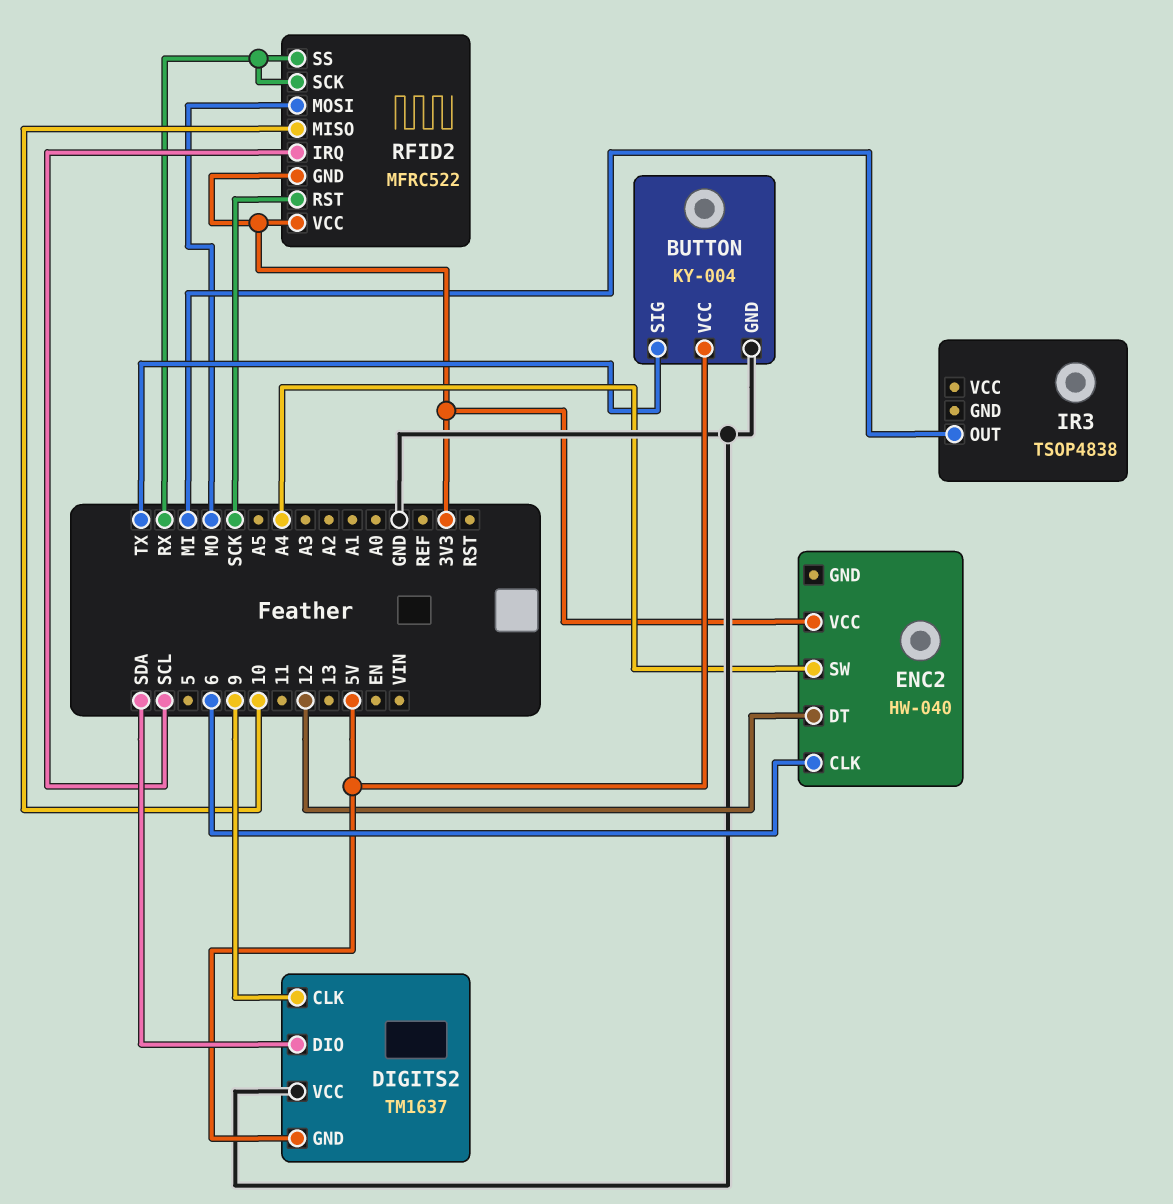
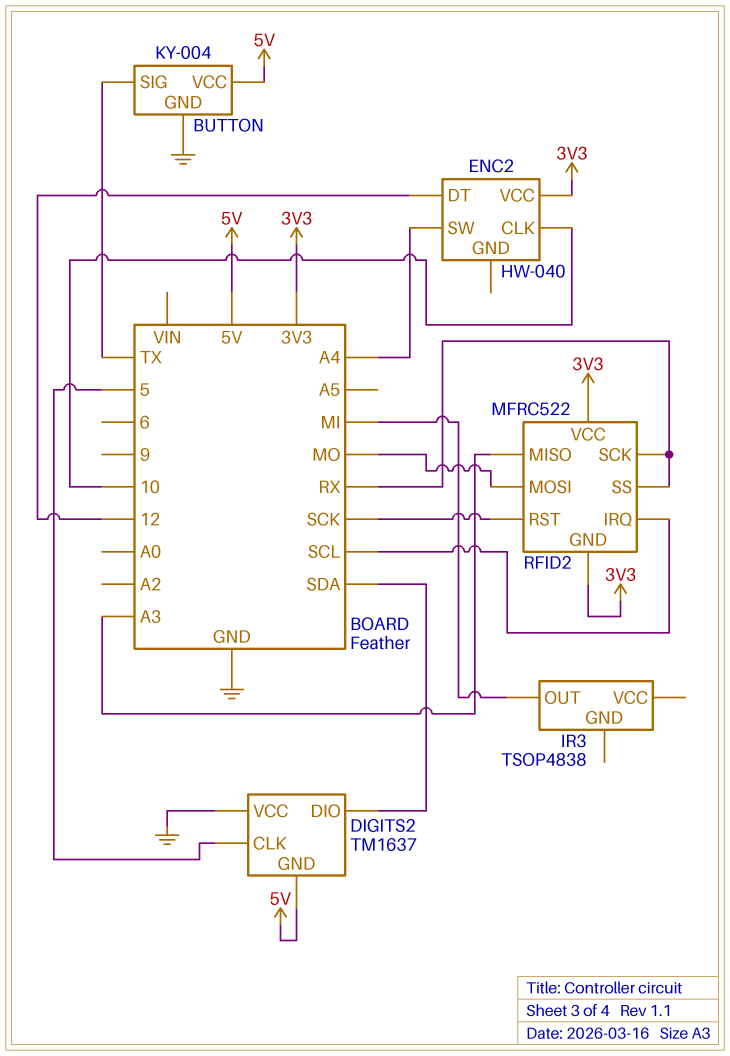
DIGITS2 pin CLK: 9 -> 5
ENC2 pin CLK: 6 -> 10
RFID2 pin MISO: 10 -> A3

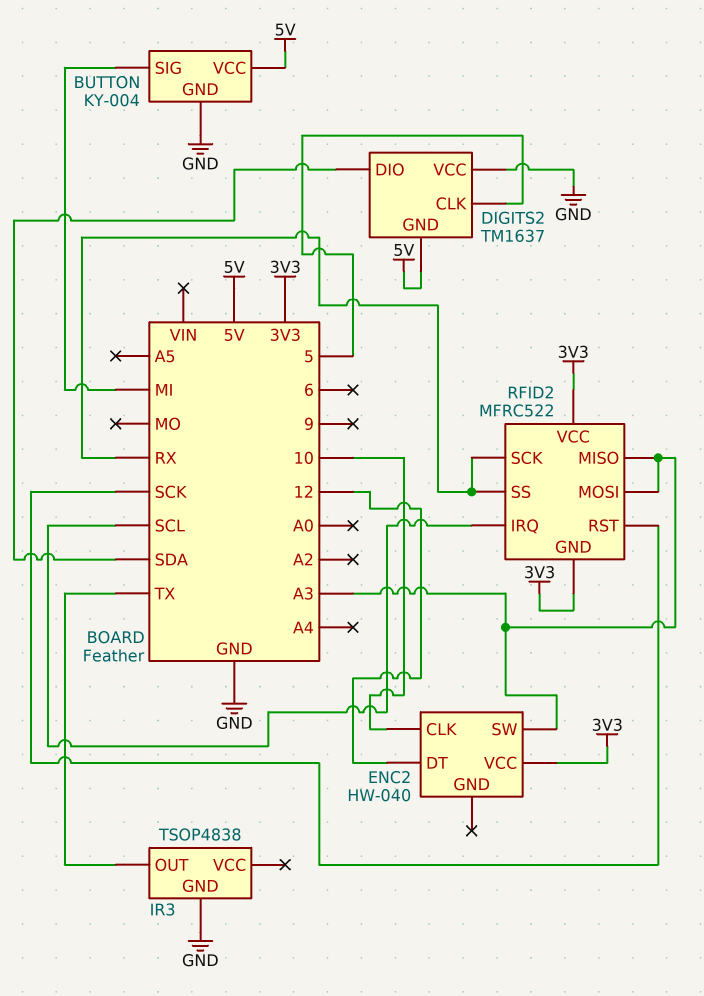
BUTTON pin SIG: TX -> MI
ENC2 pin SW: A4 -> A3
IR3 pin GND: none -> GND
IR3 pin OUT: MI -> TX
RFID2 pin MOSI: MO -> A3

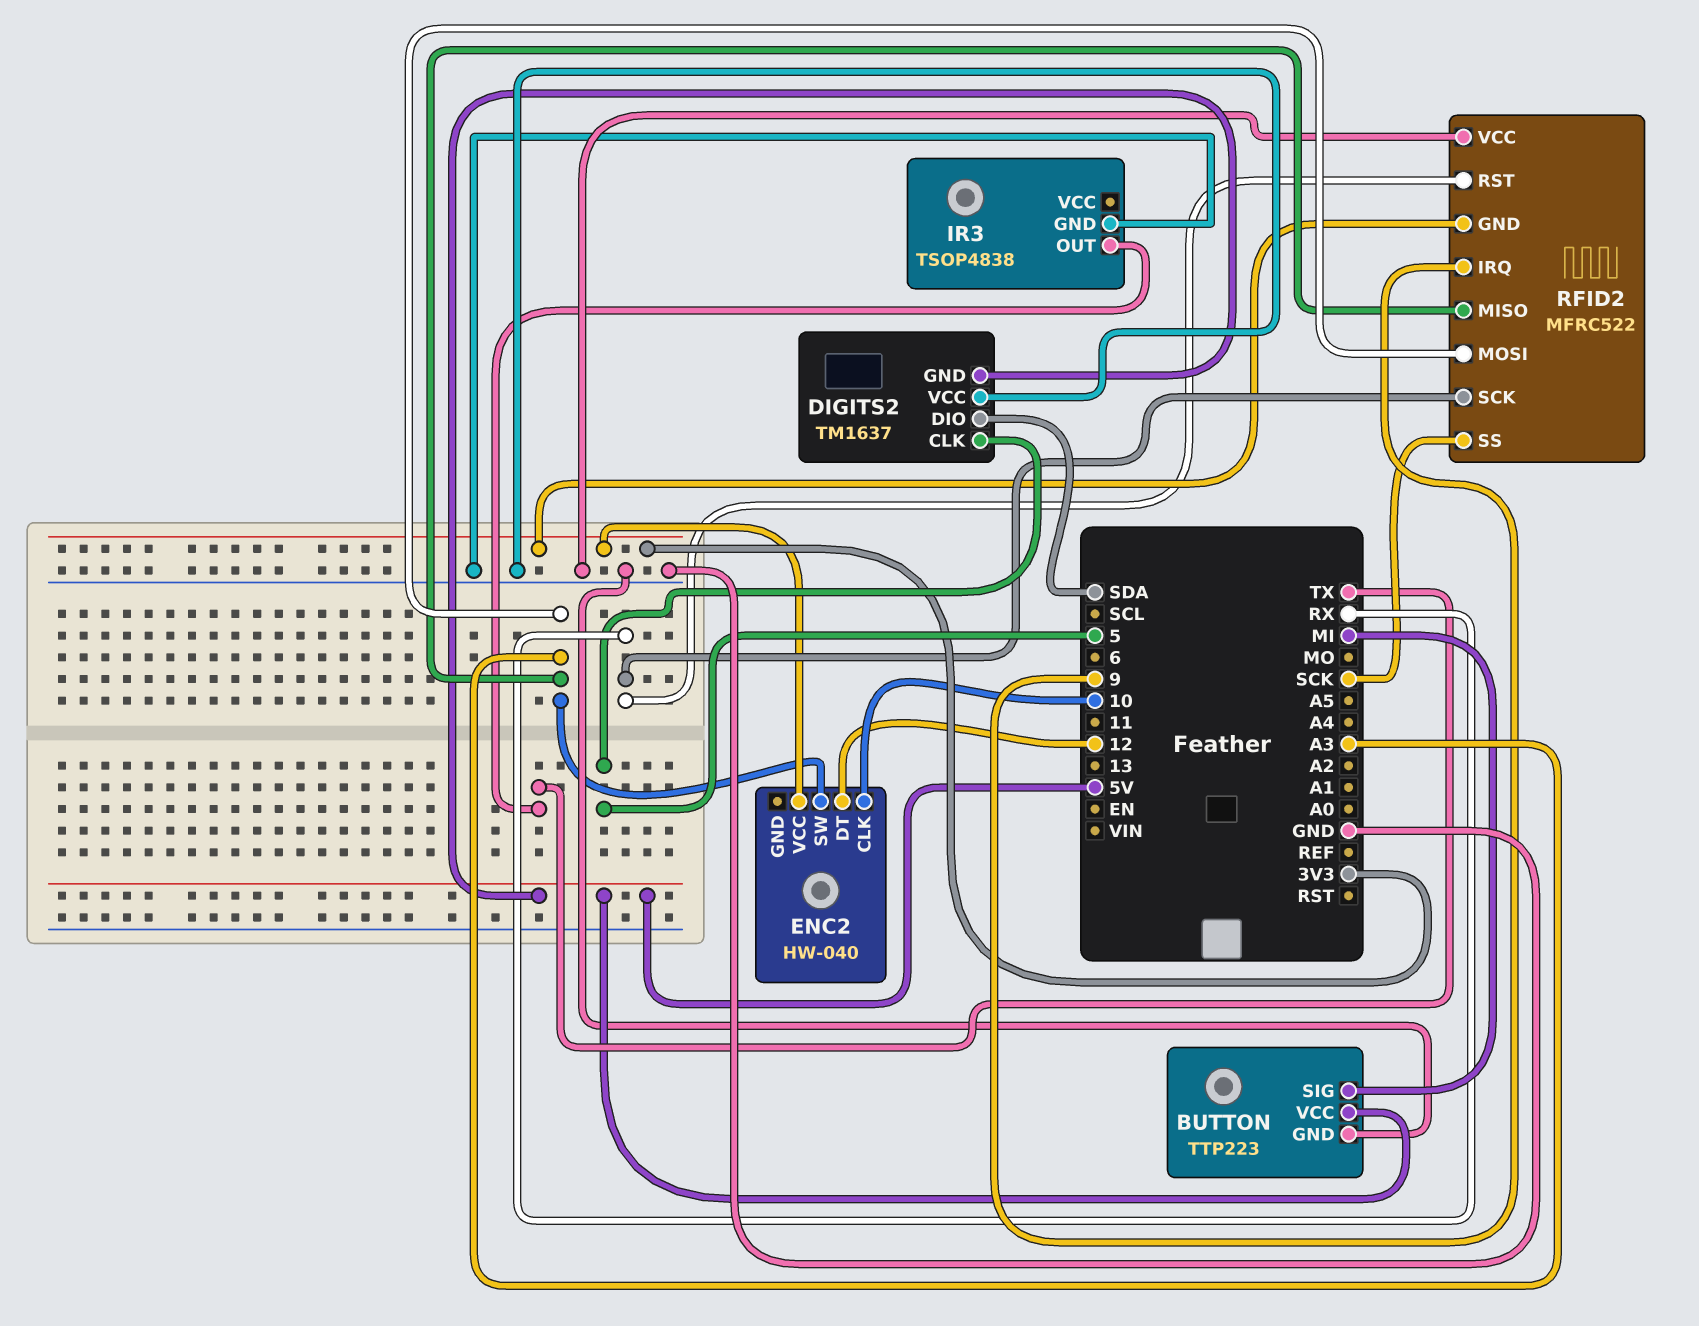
BUTTON: KY-004 -> TTP223
RFID2 pin IRQ: SCL -> 9
RFID2 pin RST: SCK -> RX
RFID2 pin SS: RX -> SCK
RFID2 pin VCC: 3V3 -> GND

